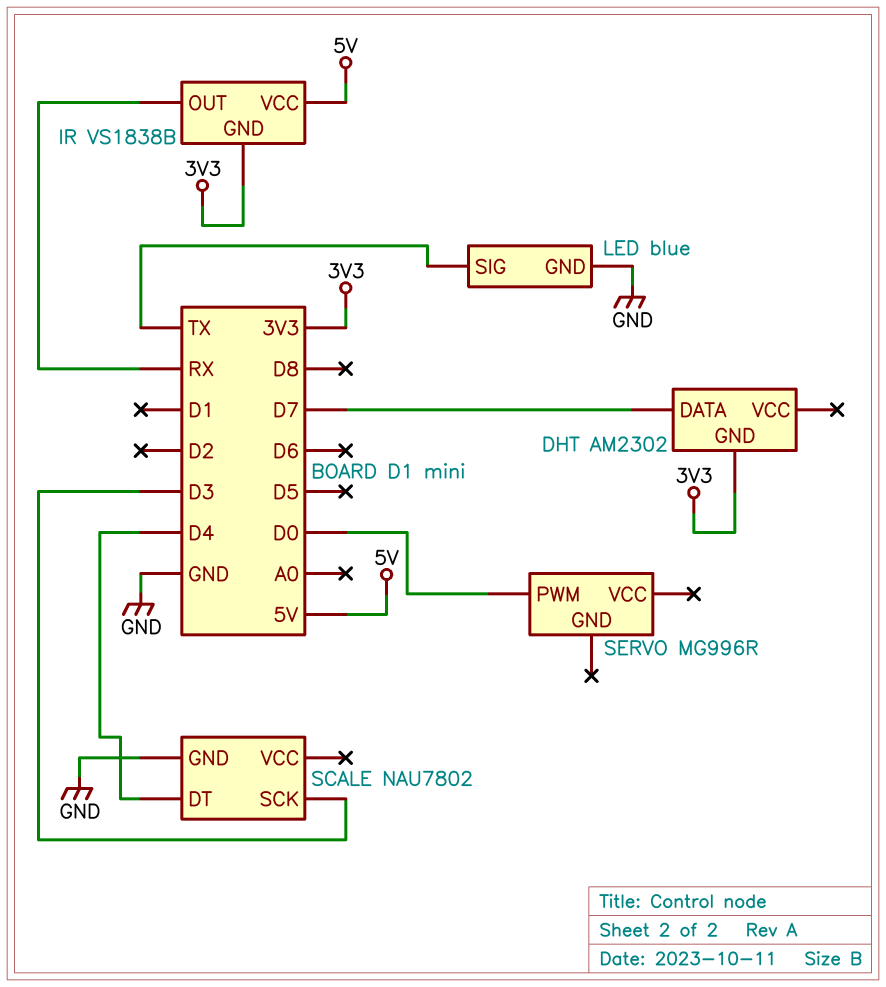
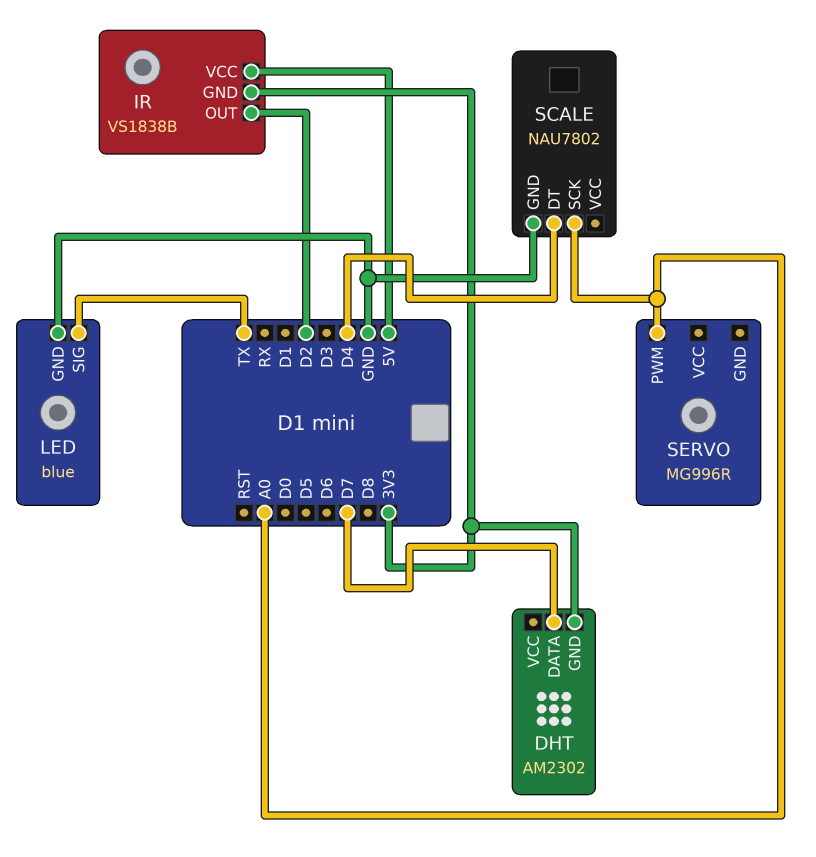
IR pin OUT: RX -> D2
SCALE pin SCK: D3 -> A0
SERVO pin PWM: D0 -> A0

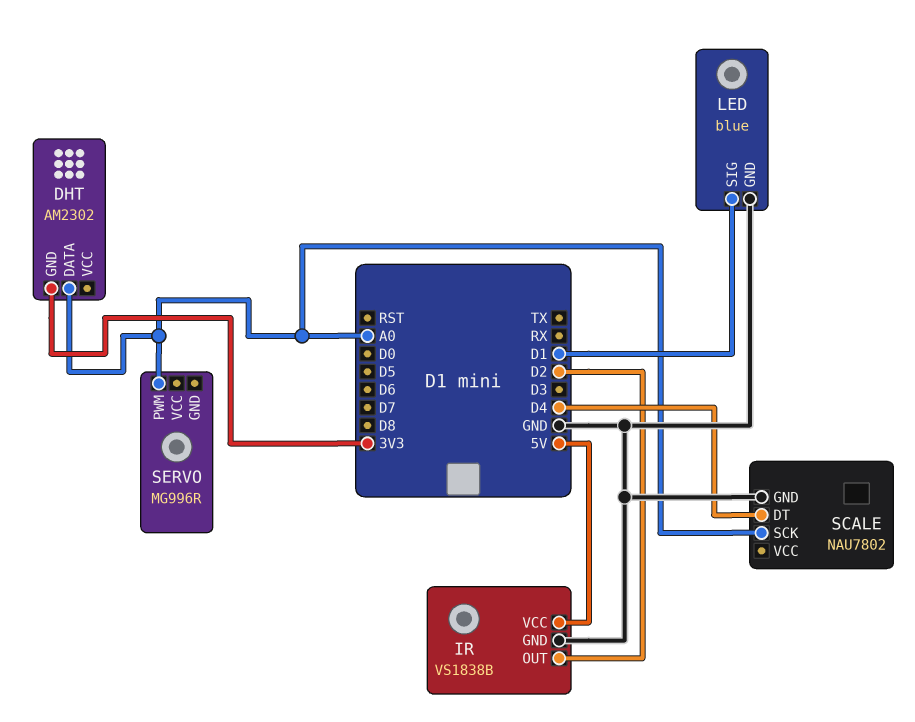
DHT pin DATA: D7 -> A0
IR pin GND: 3V3 -> GND
LED pin SIG: TX -> D1

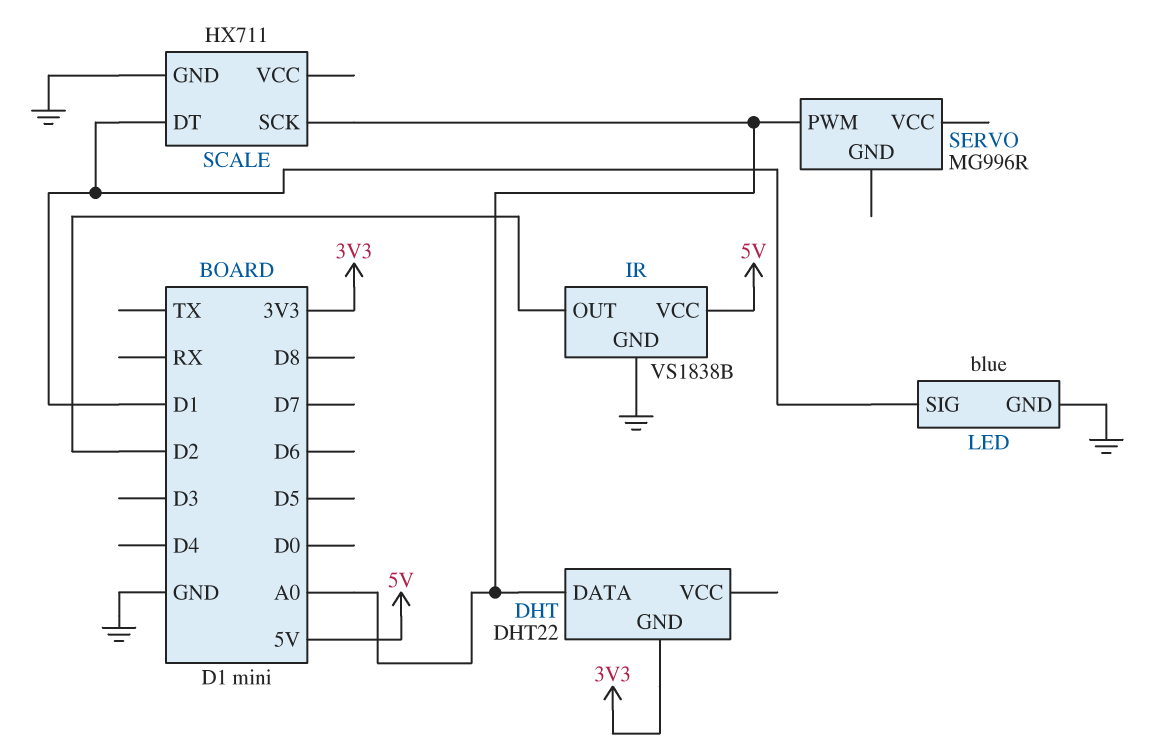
DHT: AM2302 -> DHT22
SCALE: NAU7802 -> HX711
SCALE pin DT: D4 -> D1

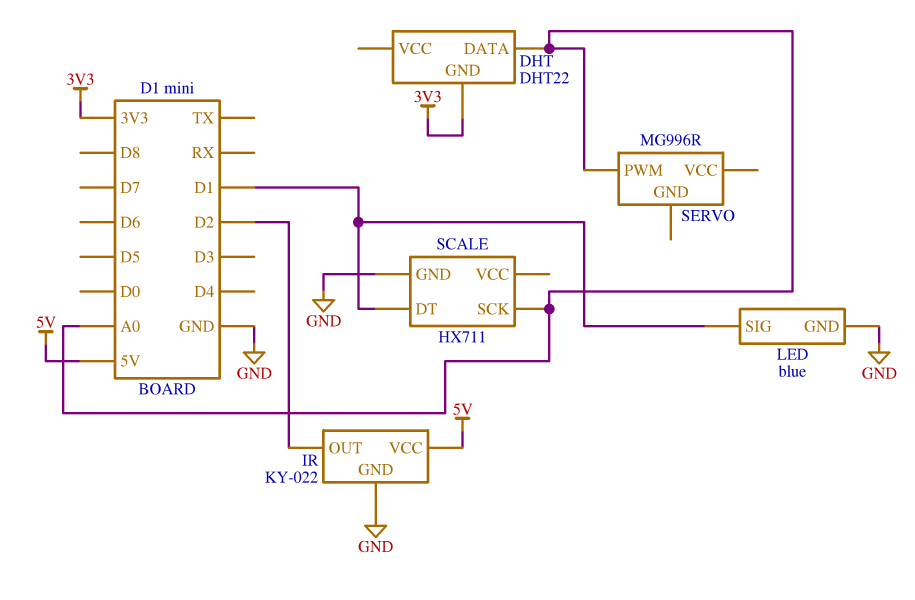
IR: VS1838B -> KY-022

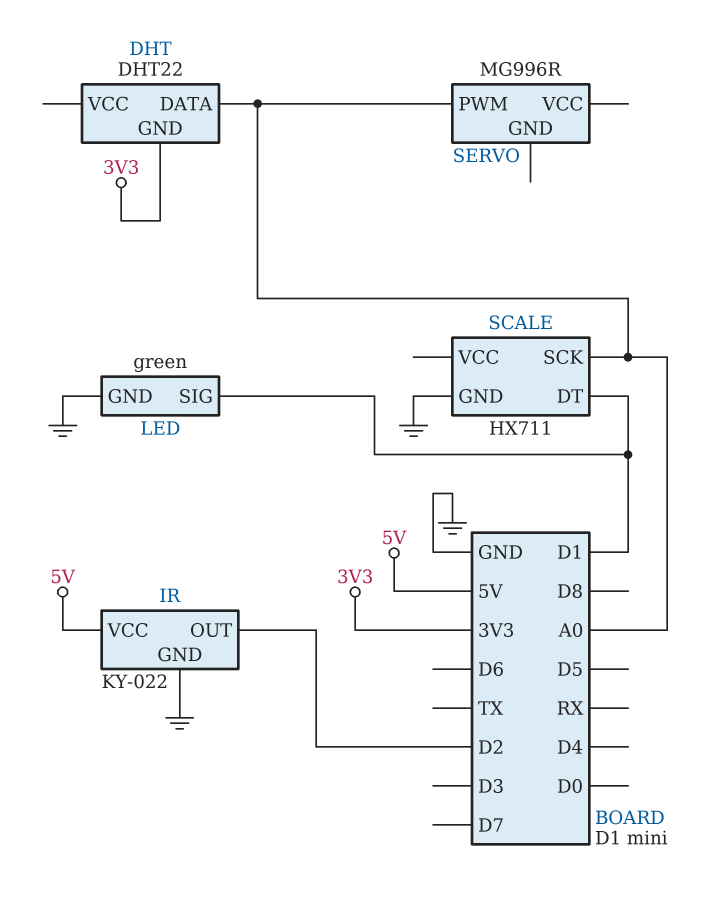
LED: blue -> green

